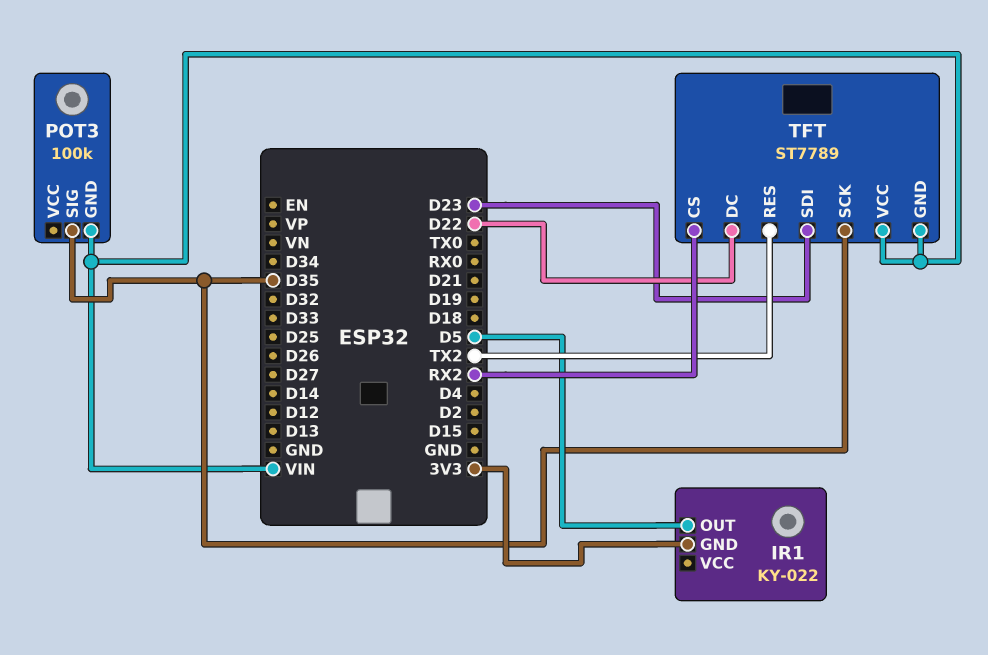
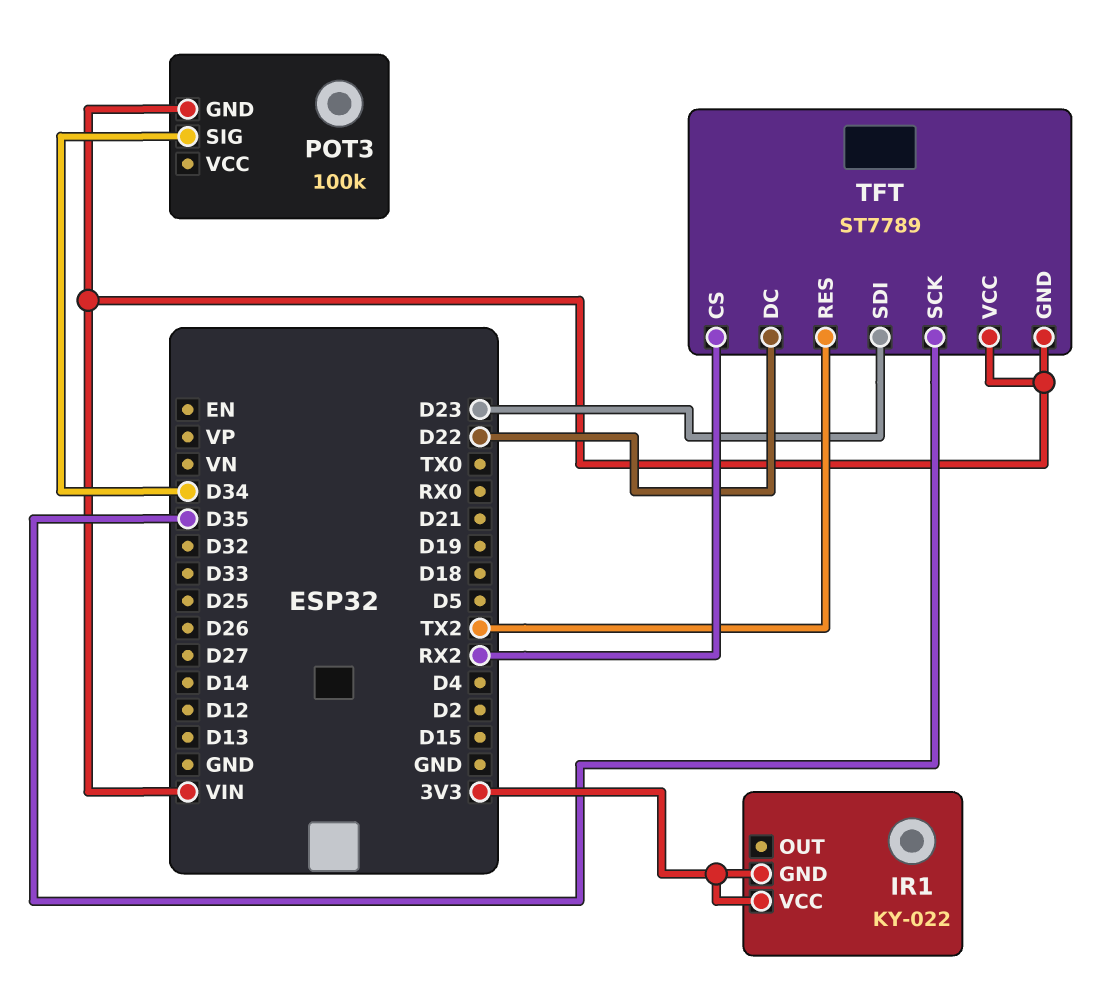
IR1 pin OUT: D5 -> none
IR1 pin VCC: none -> 3V3
POT3 pin SIG: D35 -> D34

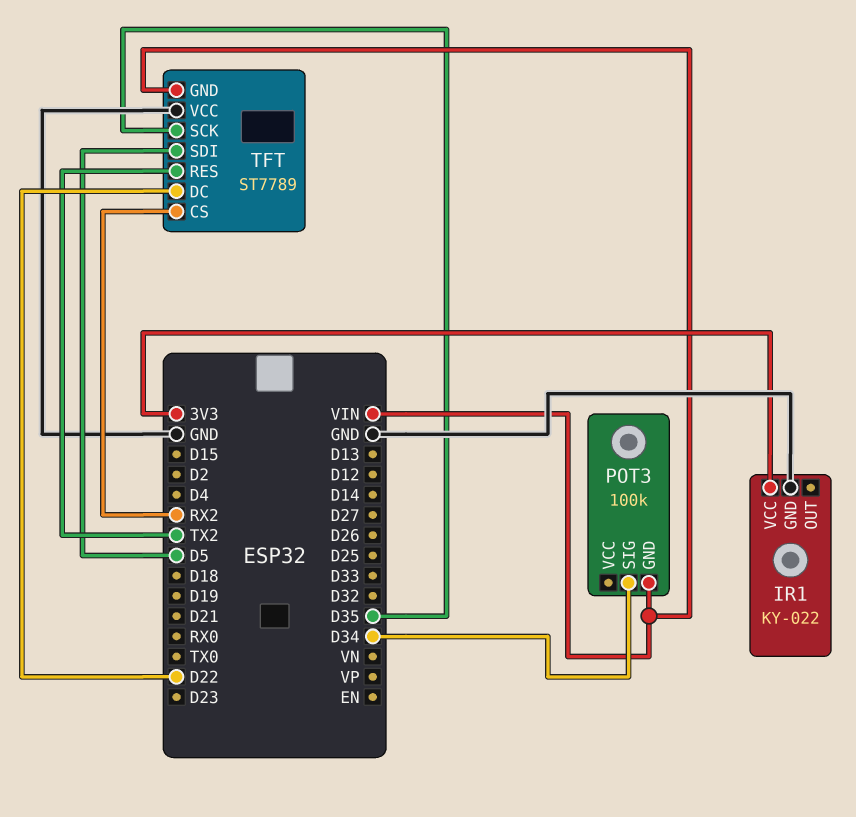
IR1 pin GND: 3V3 -> GND
TFT pin SDI: D23 -> D5
TFT pin VCC: VIN -> GND

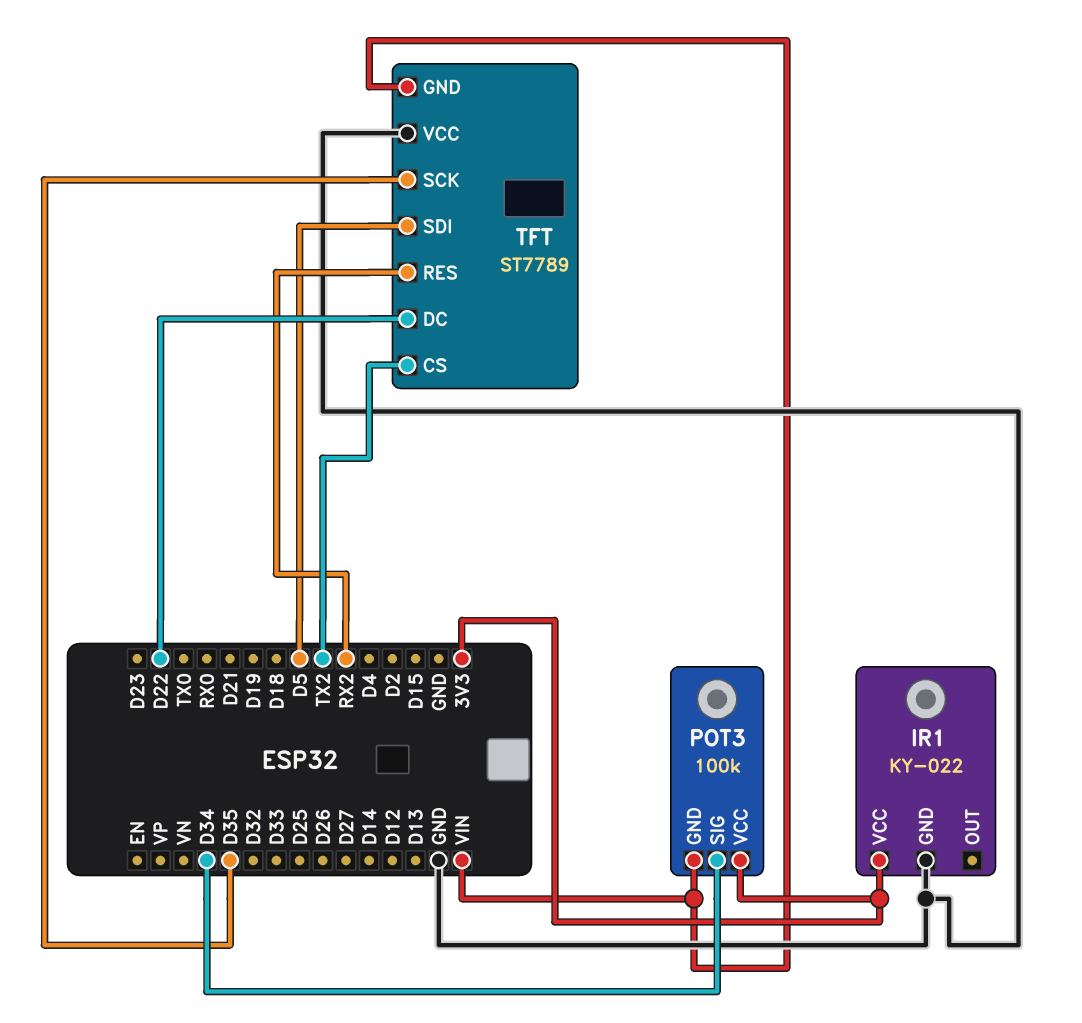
POT3 pin VCC: none -> 3V3
TFT pin CS: RX2 -> TX2
TFT pin RES: TX2 -> RX2

